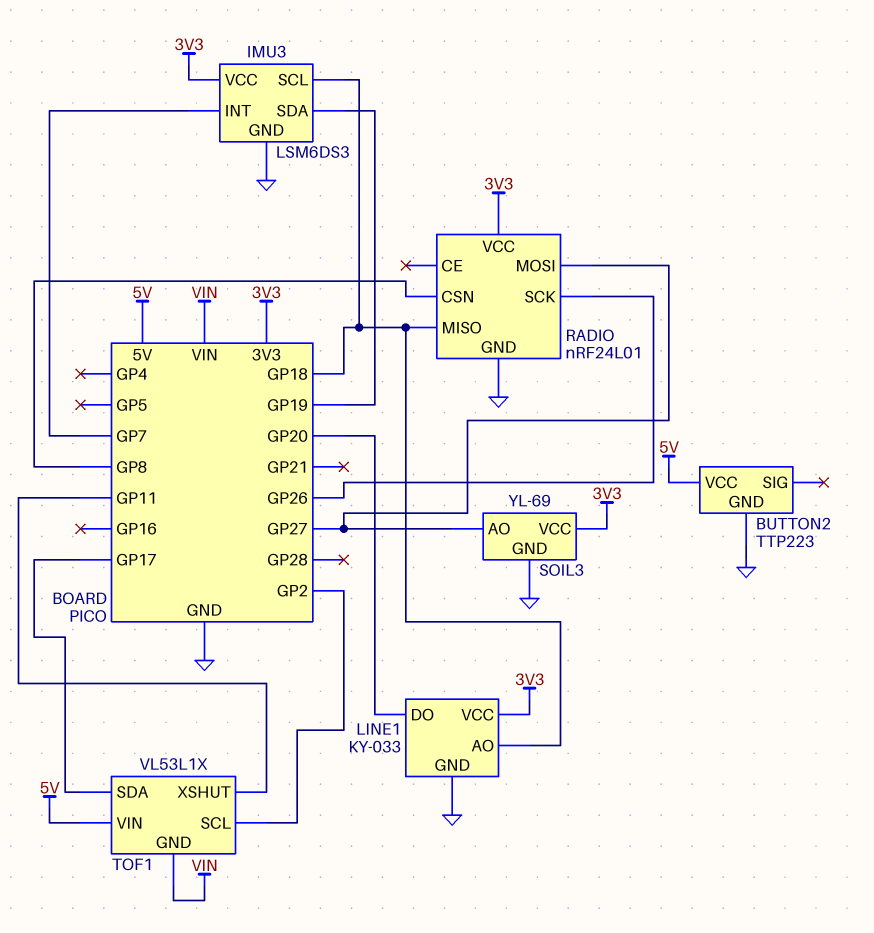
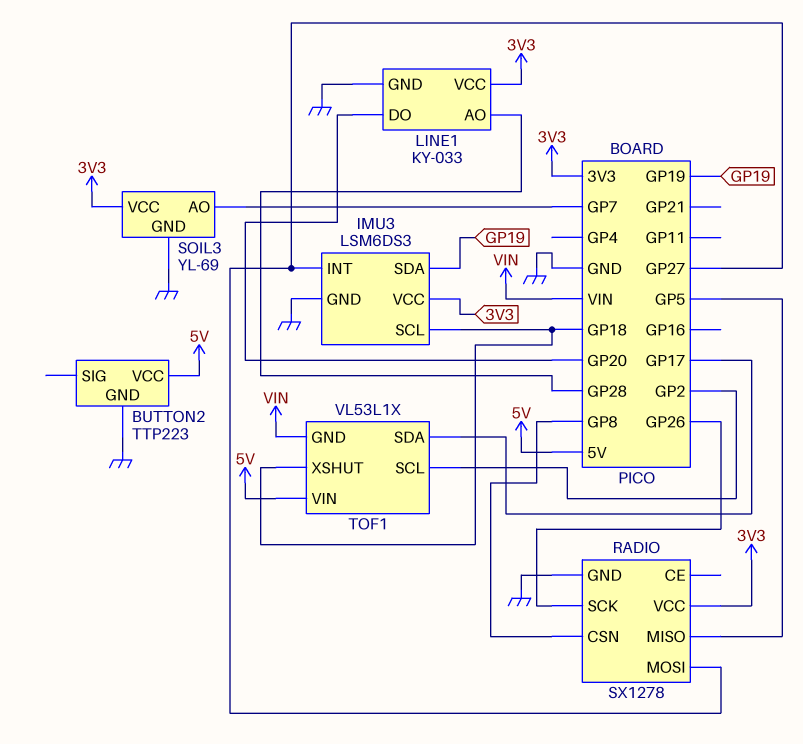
IMU3 pin INT: GP7 -> GP27
LINE1 pin AO: GP18 -> GP28
RADIO: nRF24L01 -> SX1278
RADIO pin MISO: GP18 -> GP5
SOIL3 pin AO: GP27 -> GP7
TOF1 pin XSHUT: GP11 -> GP18

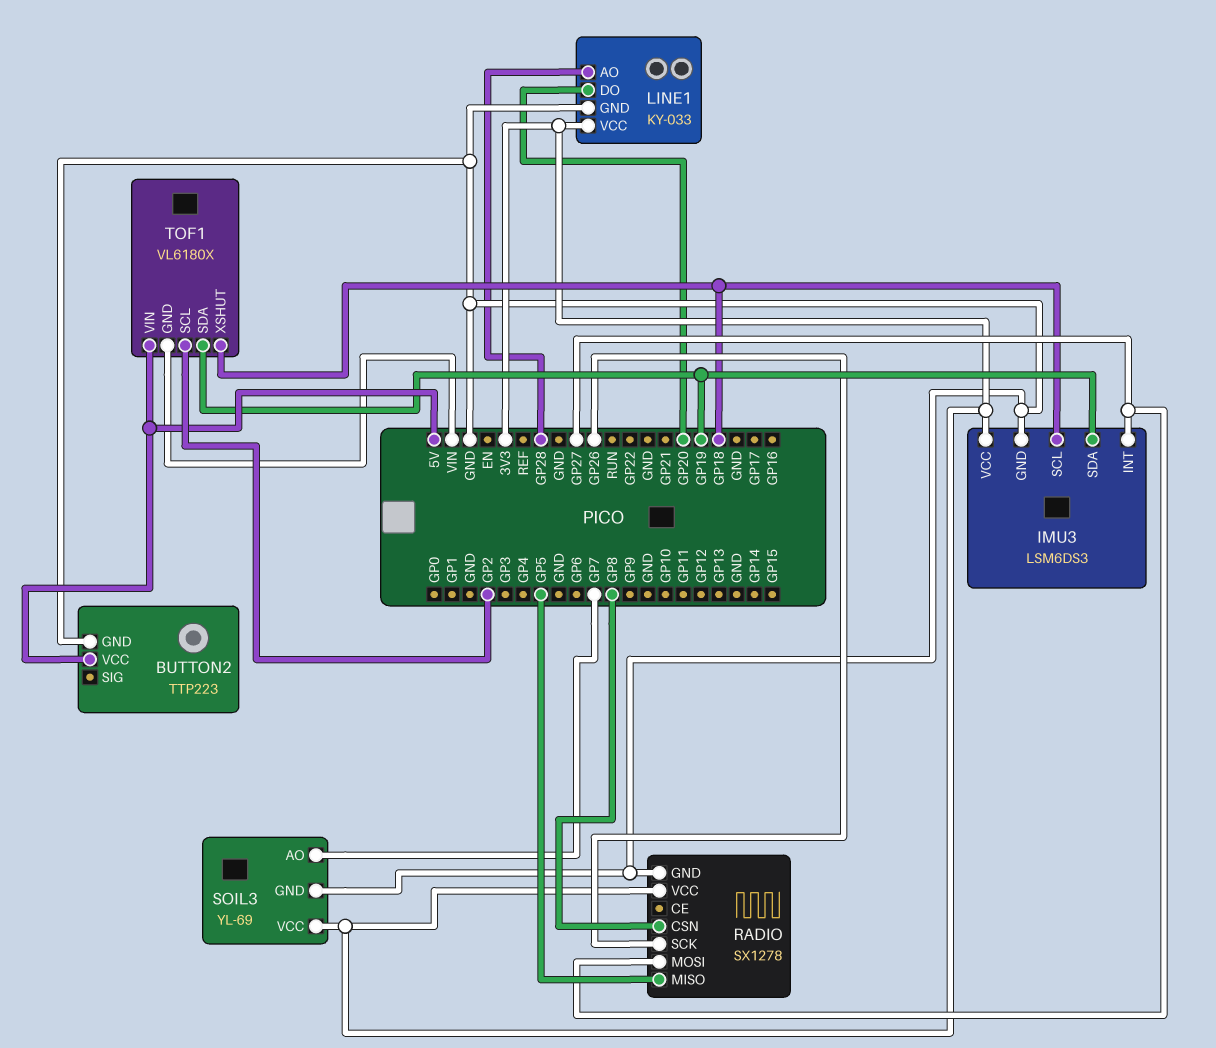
TOF1: VL53L1X -> VL6180X
TOF1 pin SDA: GP17 -> GP19

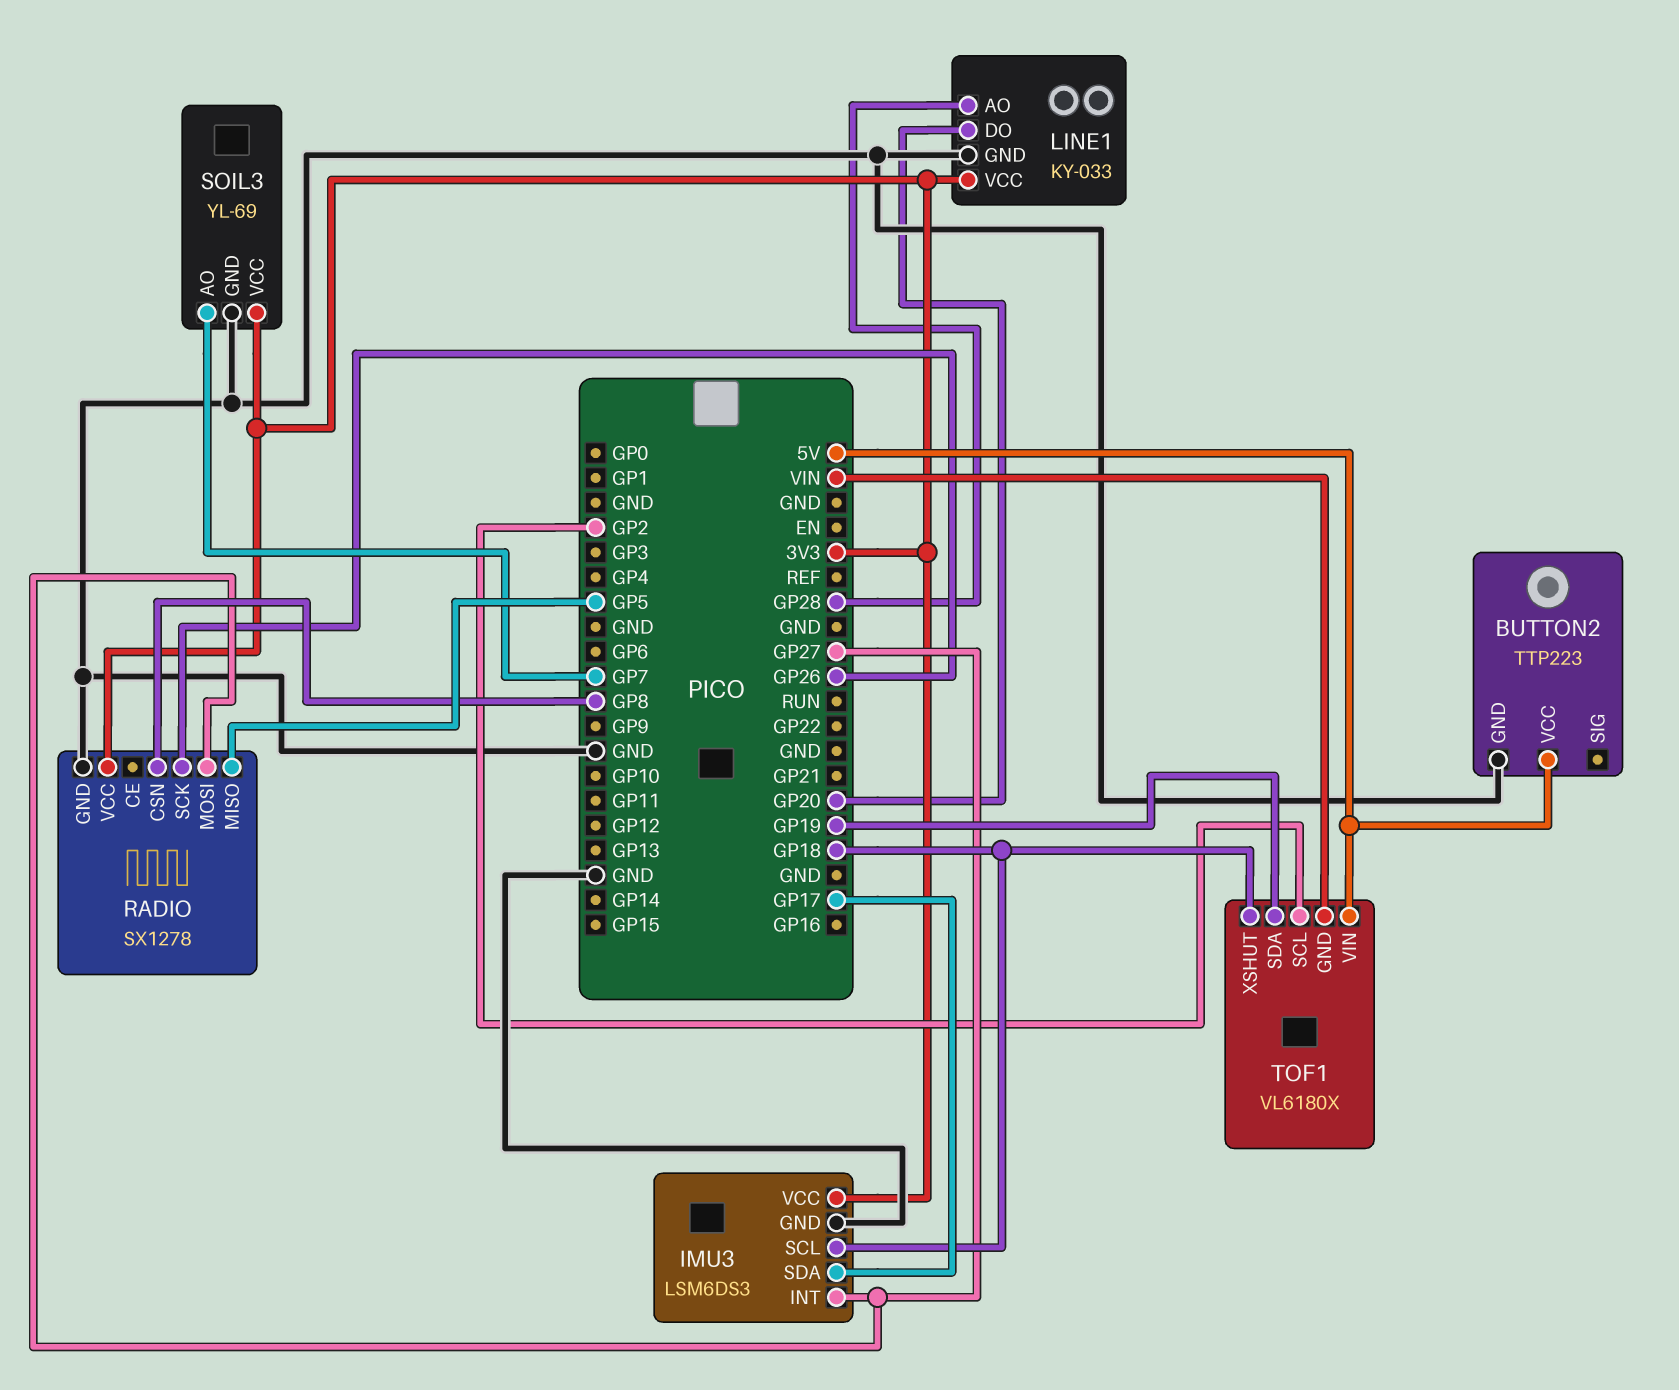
IMU3 pin SDA: GP19 -> GP17

